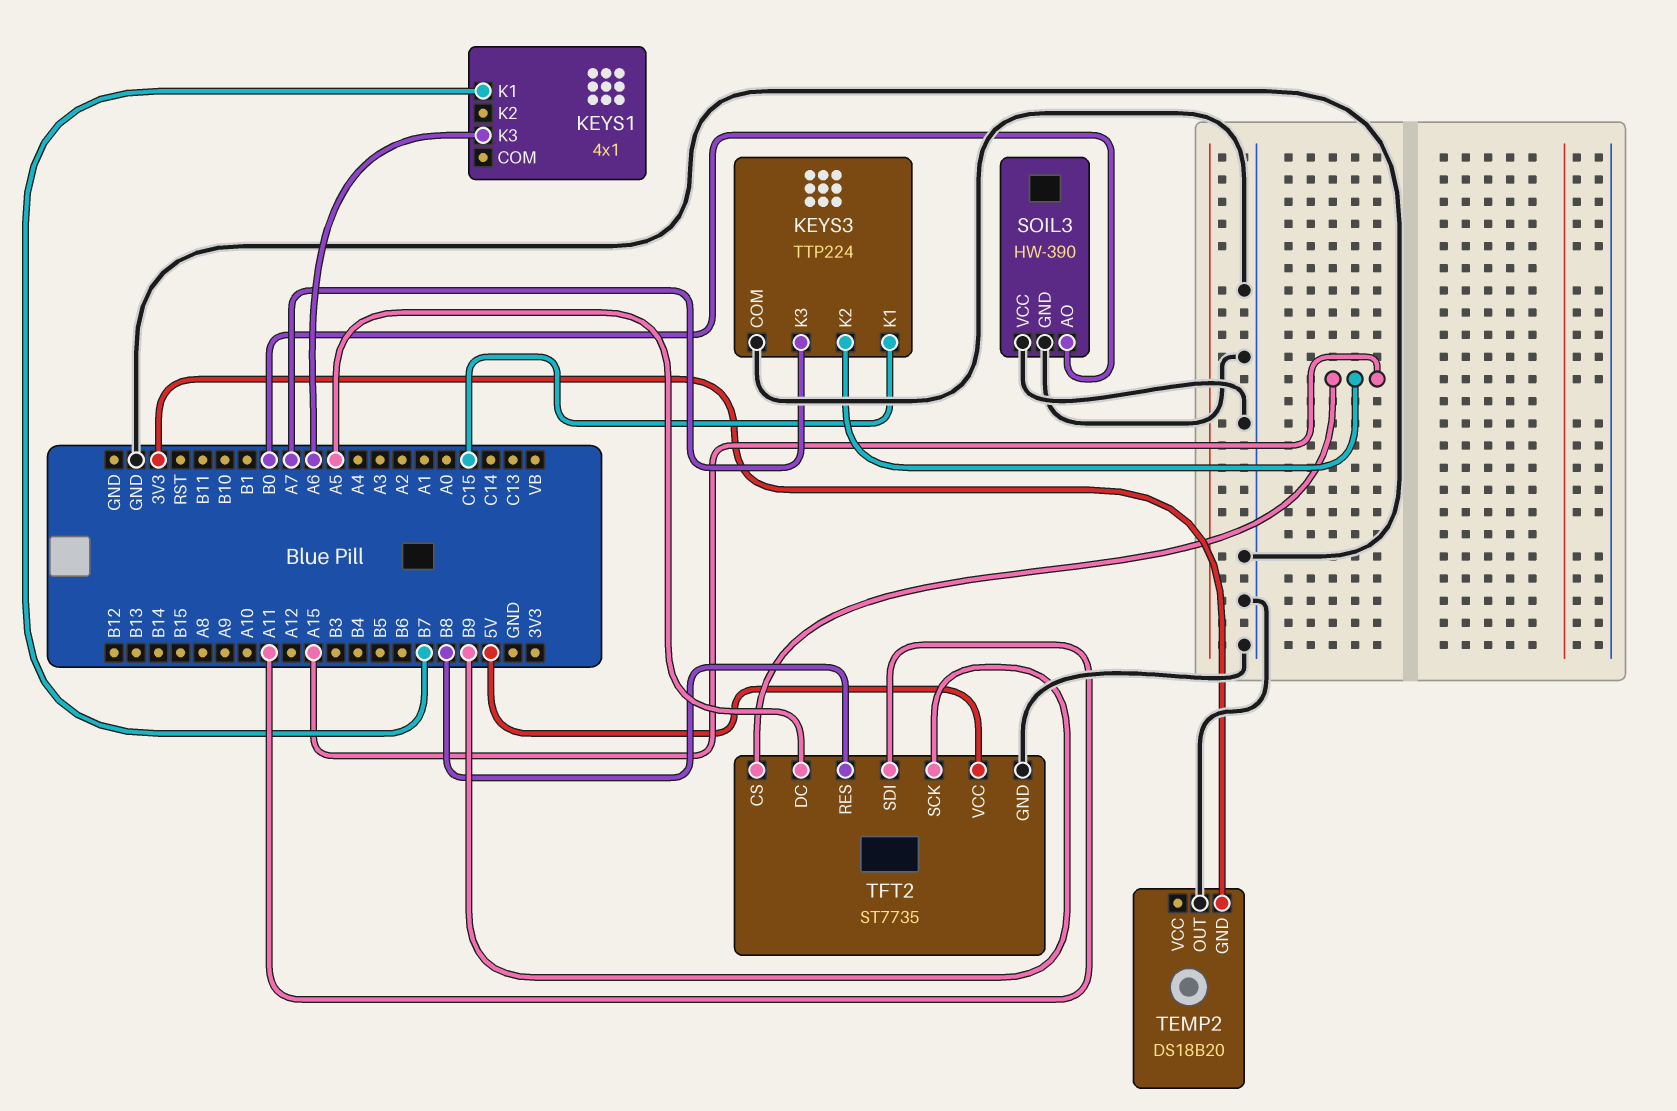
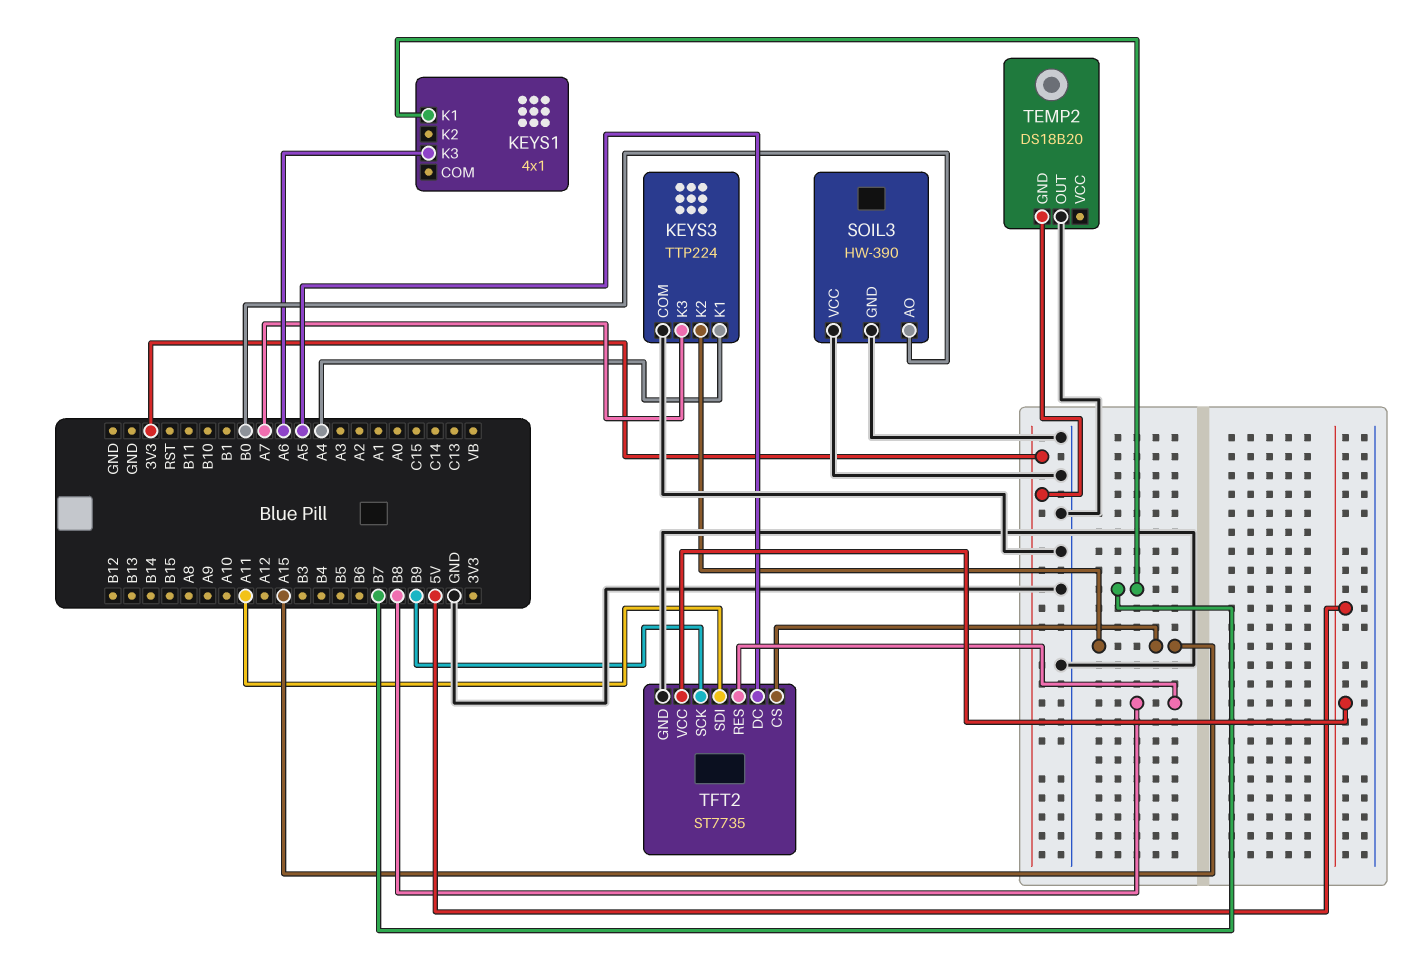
KEYS3 pin K1: C15 -> A4

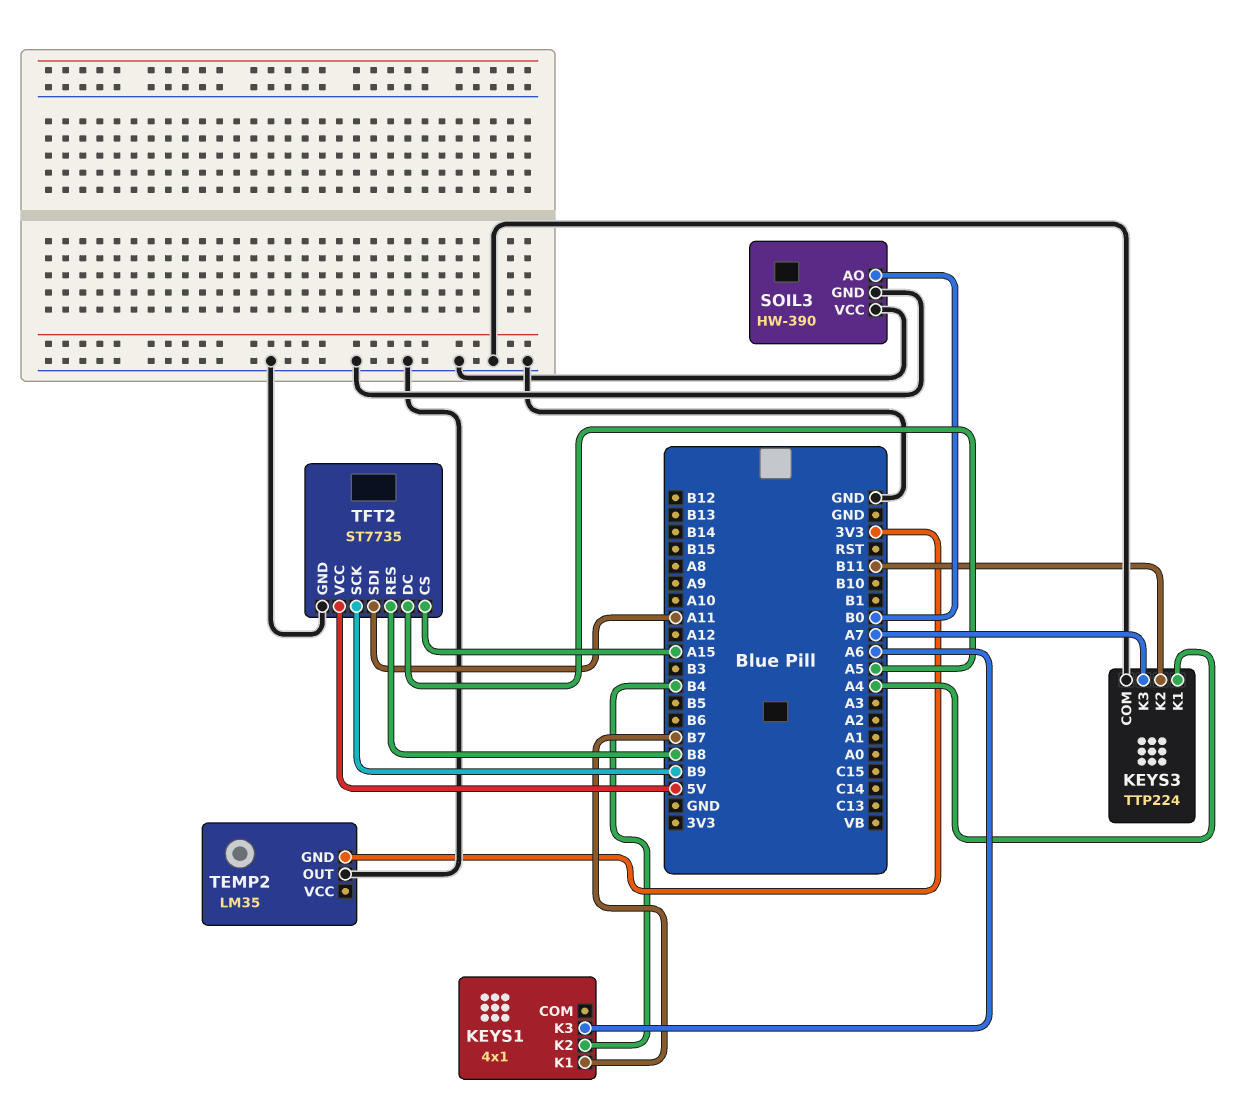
KEYS1 pin K2: none -> B4
KEYS3 pin K2: A15 -> B11
TEMP2: DS18B20 -> LM35

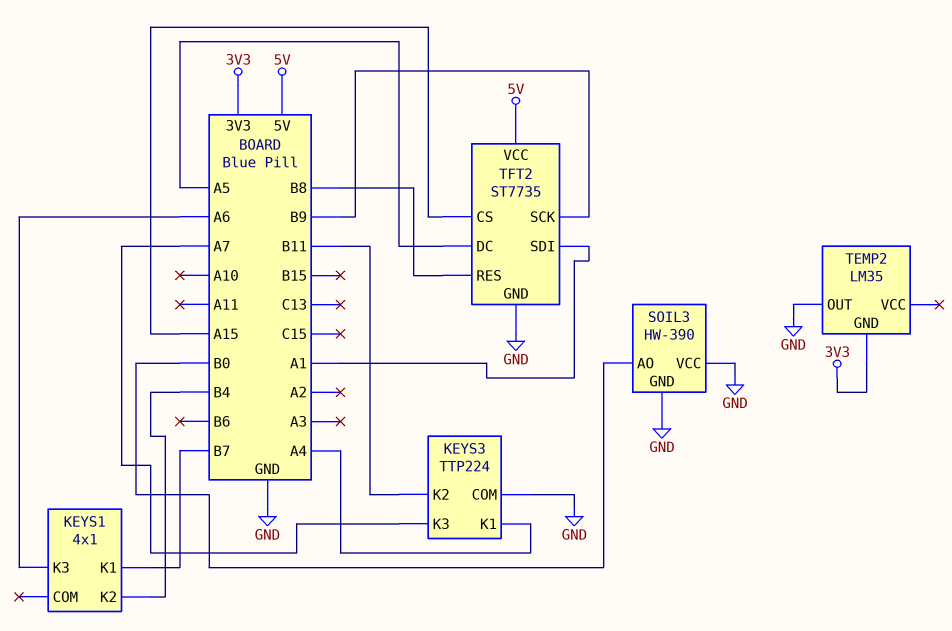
TFT2 pin SDI: A11 -> A1

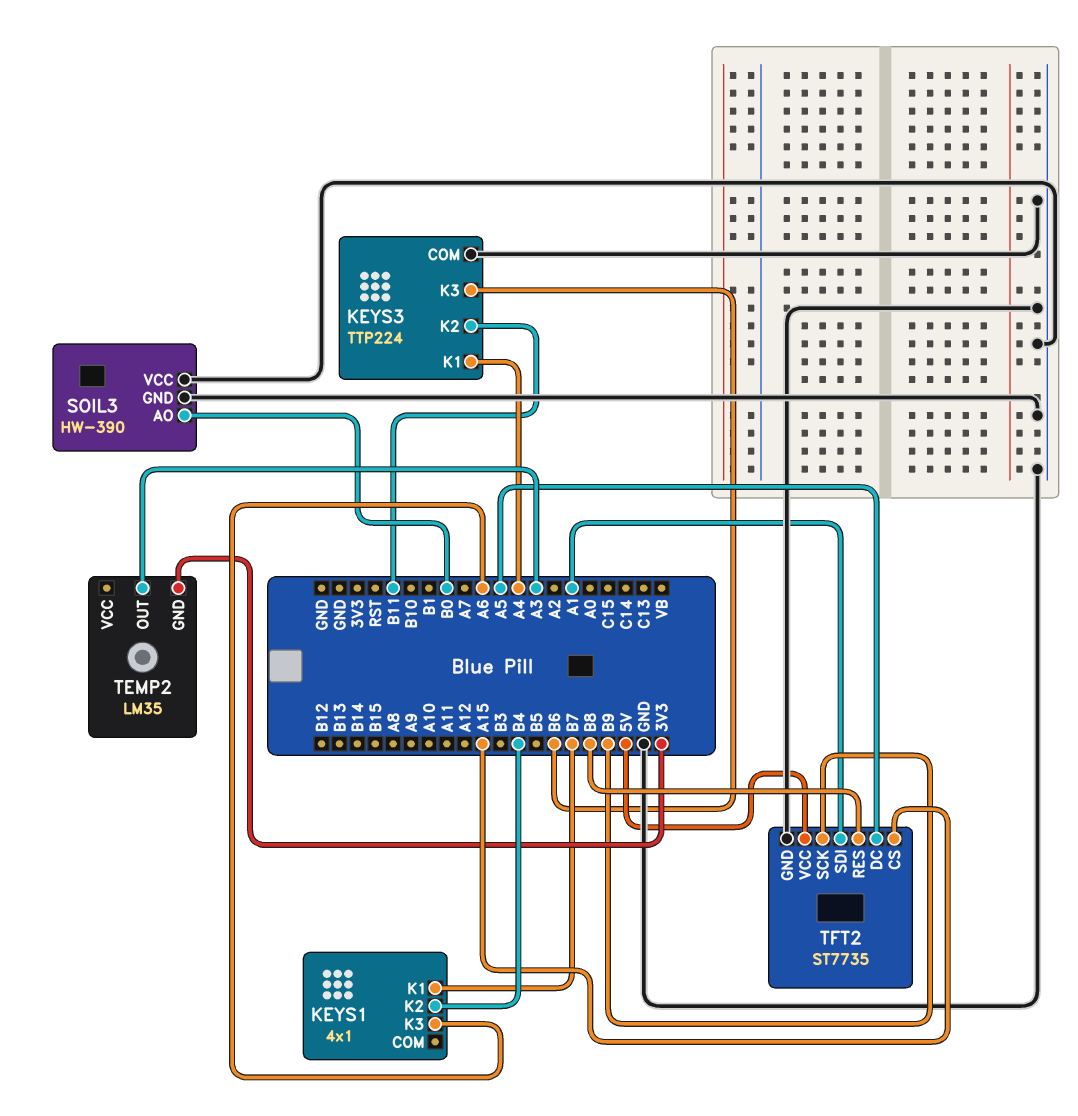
KEYS3 pin K3: A7 -> B6
TEMP2 pin OUT: GND -> A3

